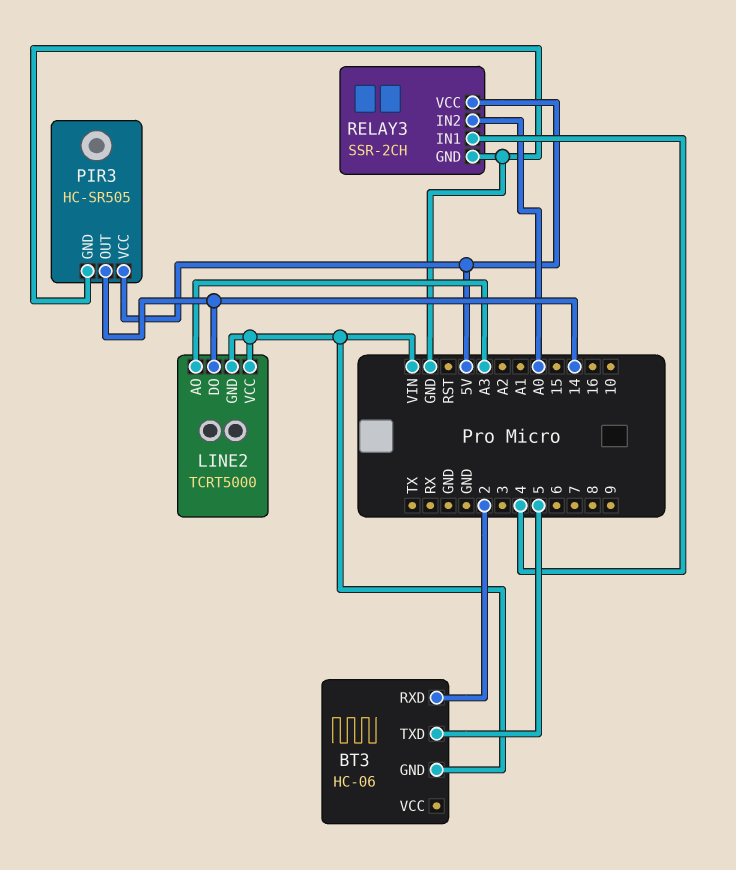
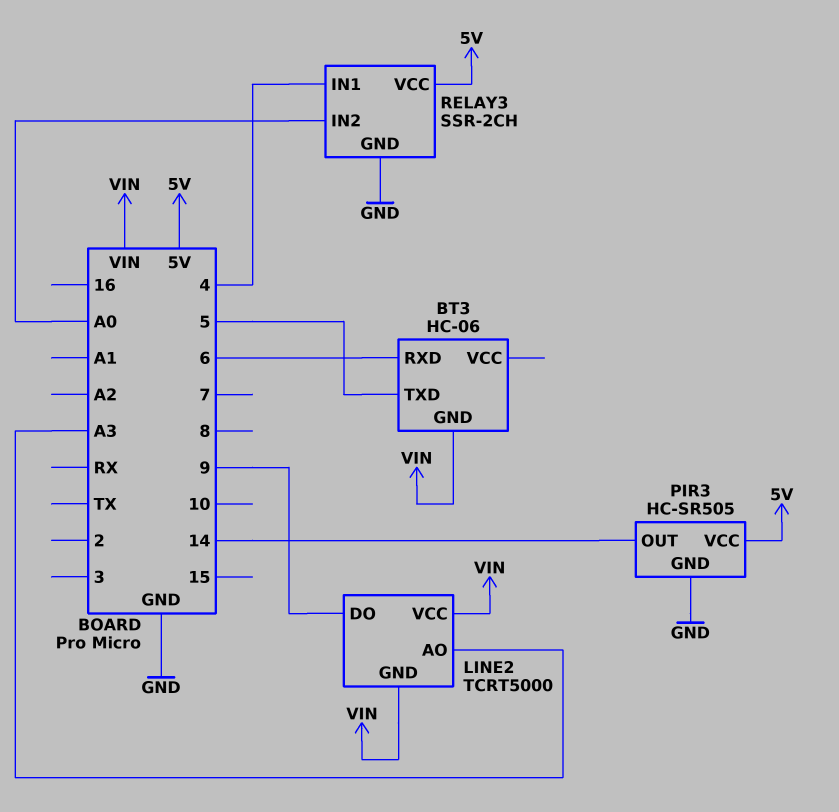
BT3 pin RXD: 2 -> 6
LINE2 pin DO: 14 -> 9

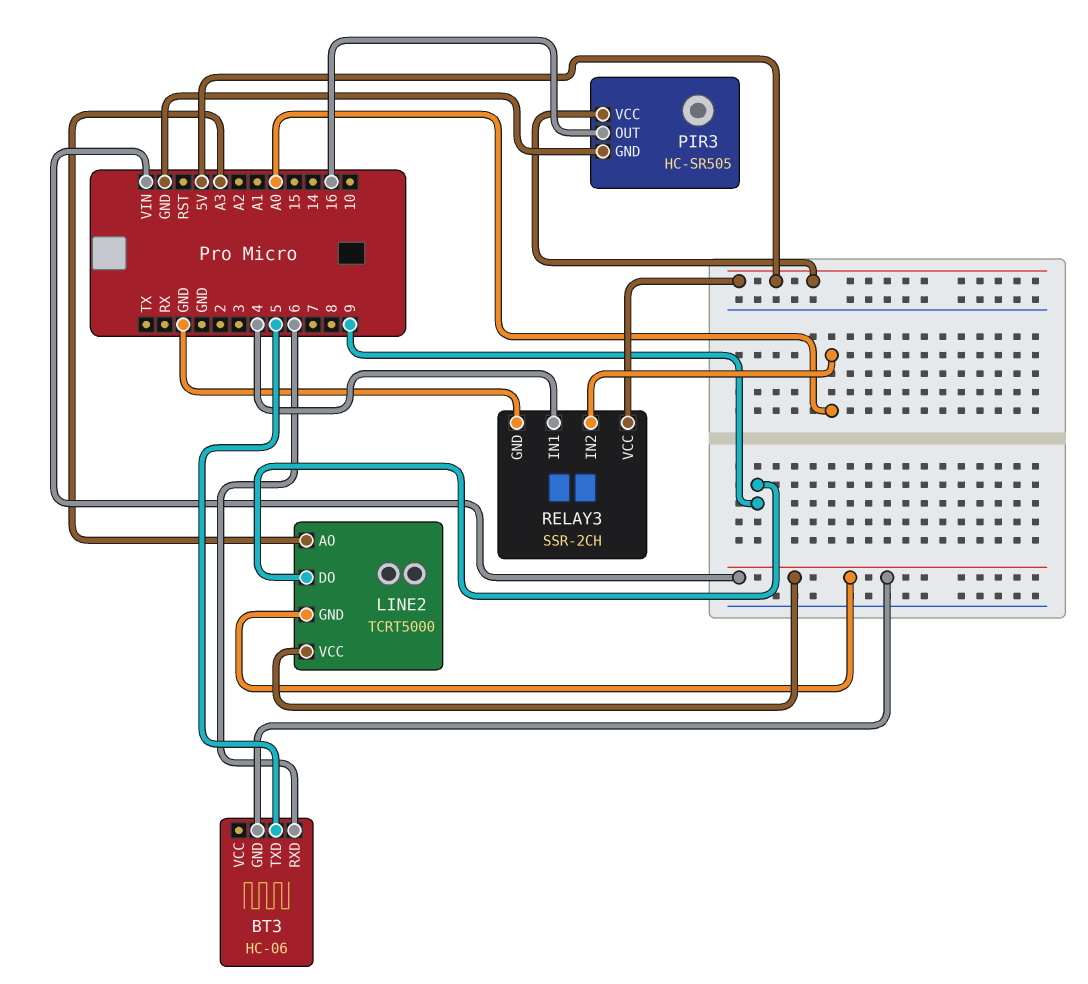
PIR3 pin OUT: 14 -> 16

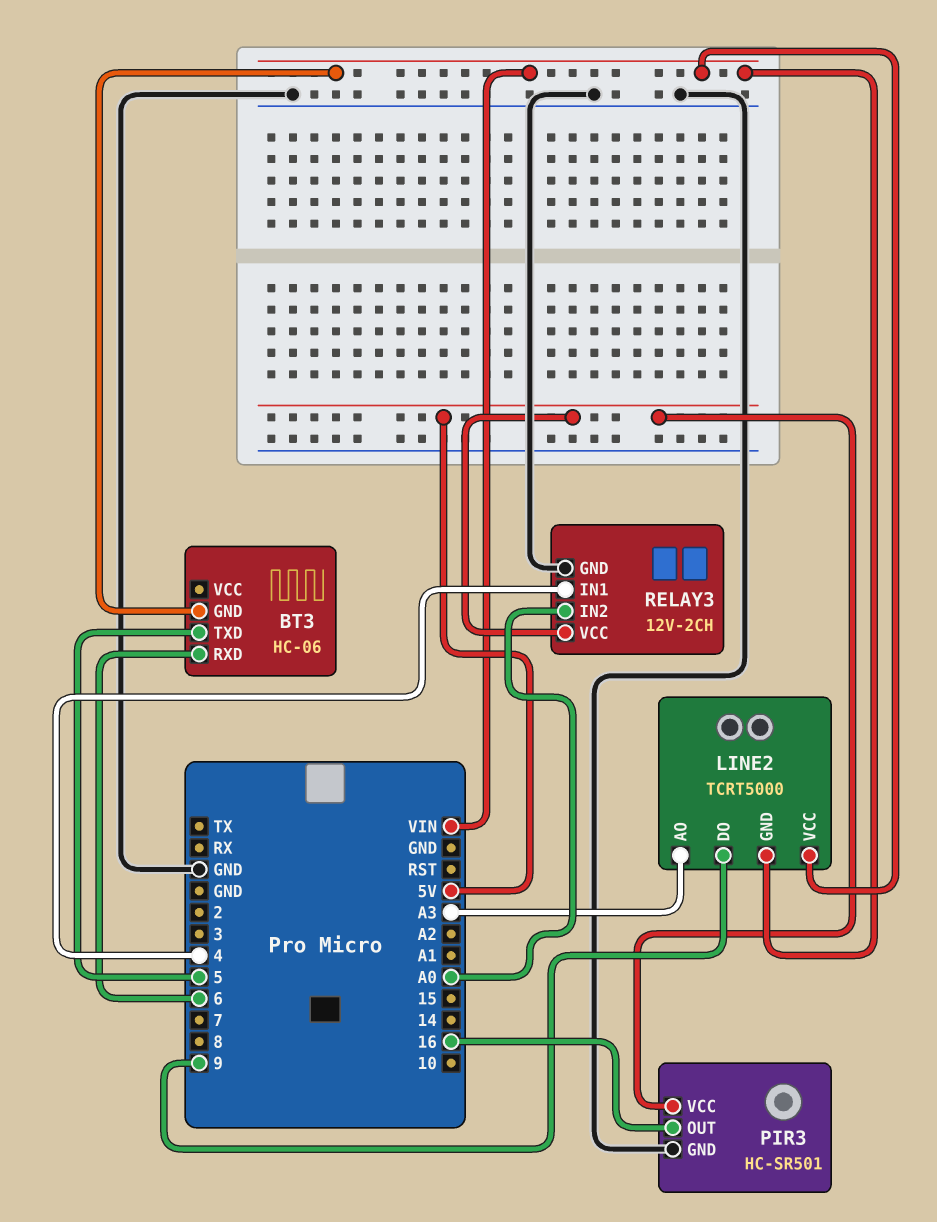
PIR3: HC-SR505 -> HC-SR501
RELAY3: SSR-2CH -> 12V-2CH

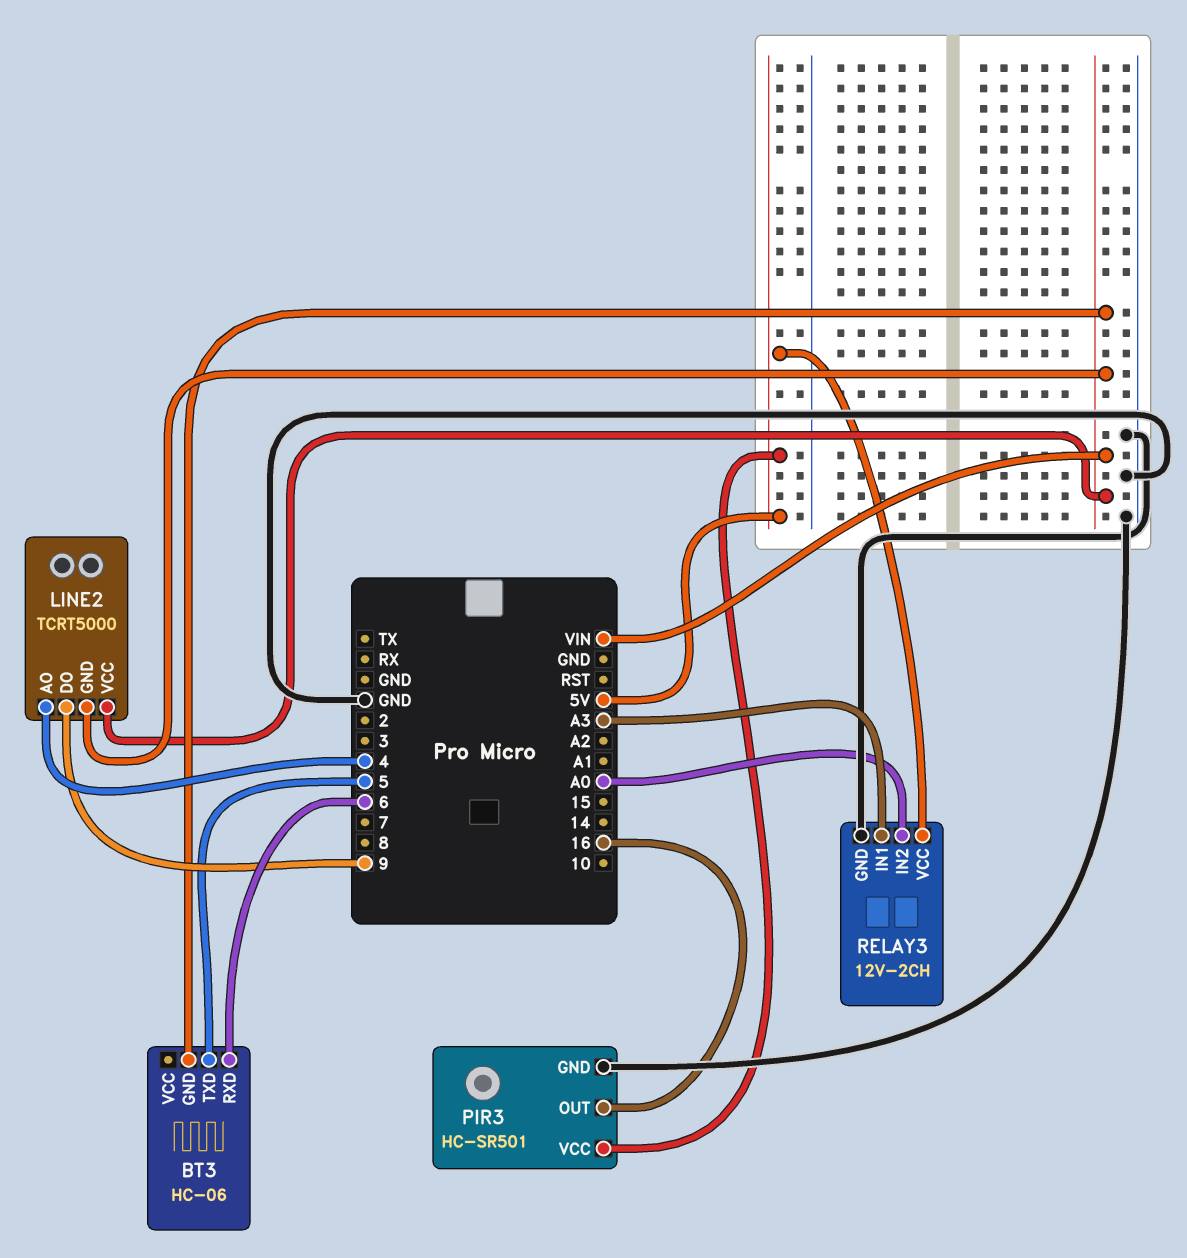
LINE2 pin AO: A3 -> 4
RELAY3 pin IN1: 4 -> A3

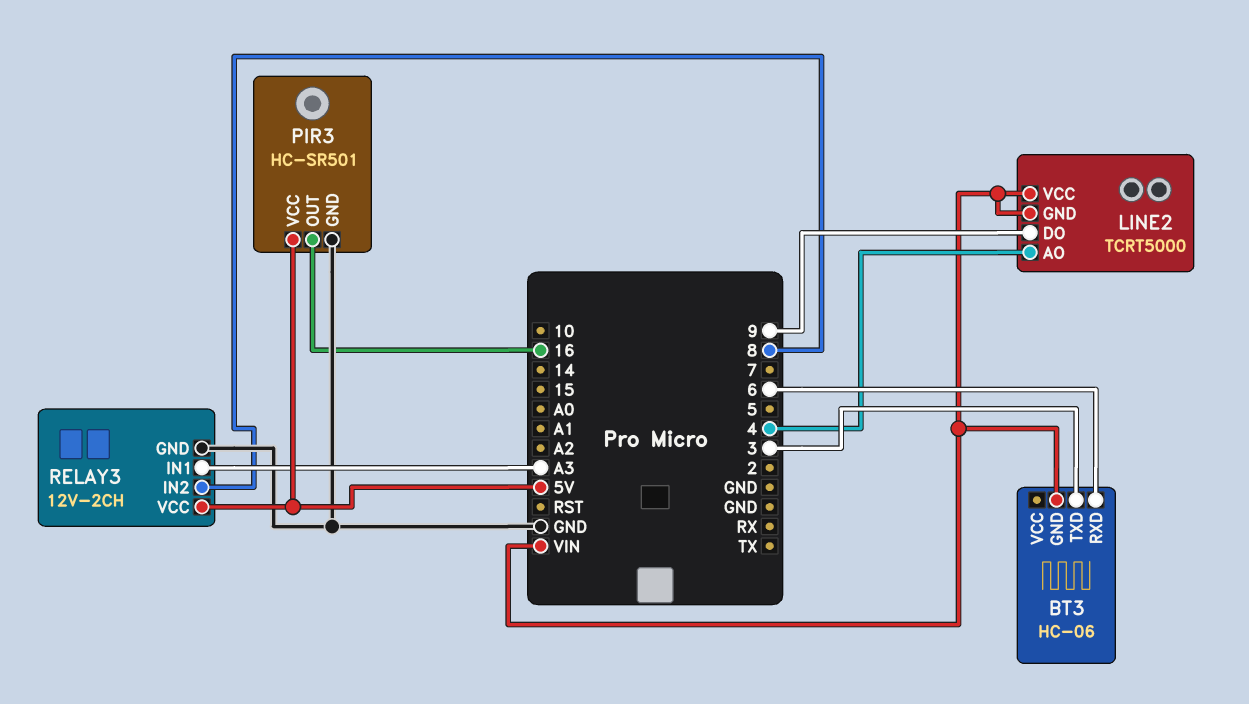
BT3 pin TXD: 5 -> 3
RELAY3 pin IN2: A0 -> 8

